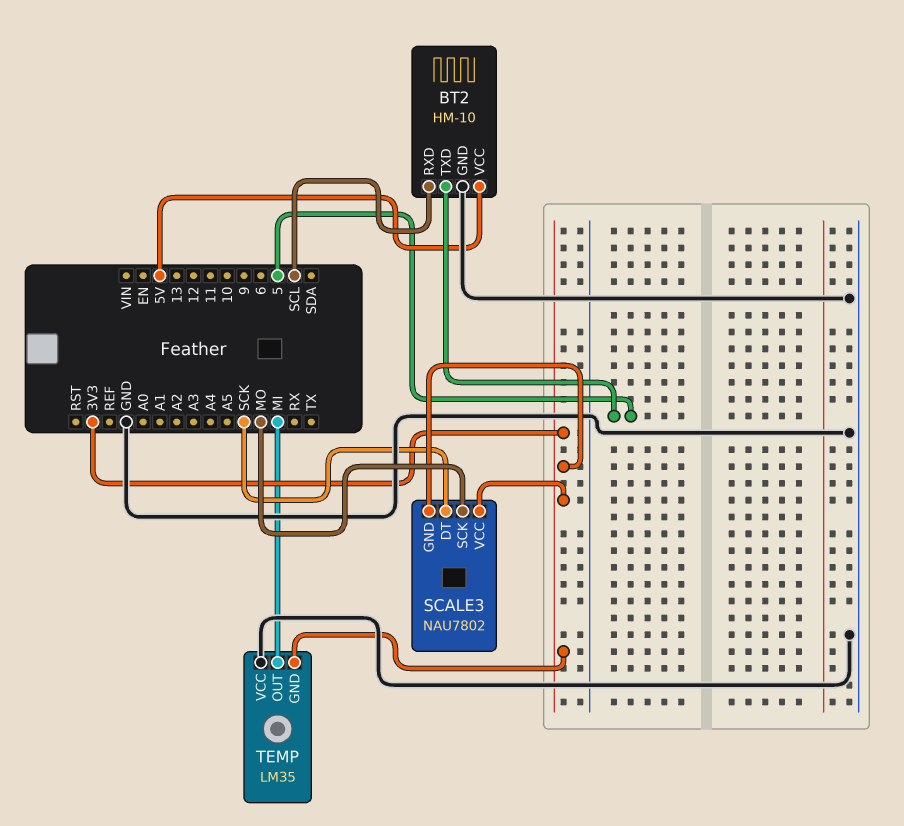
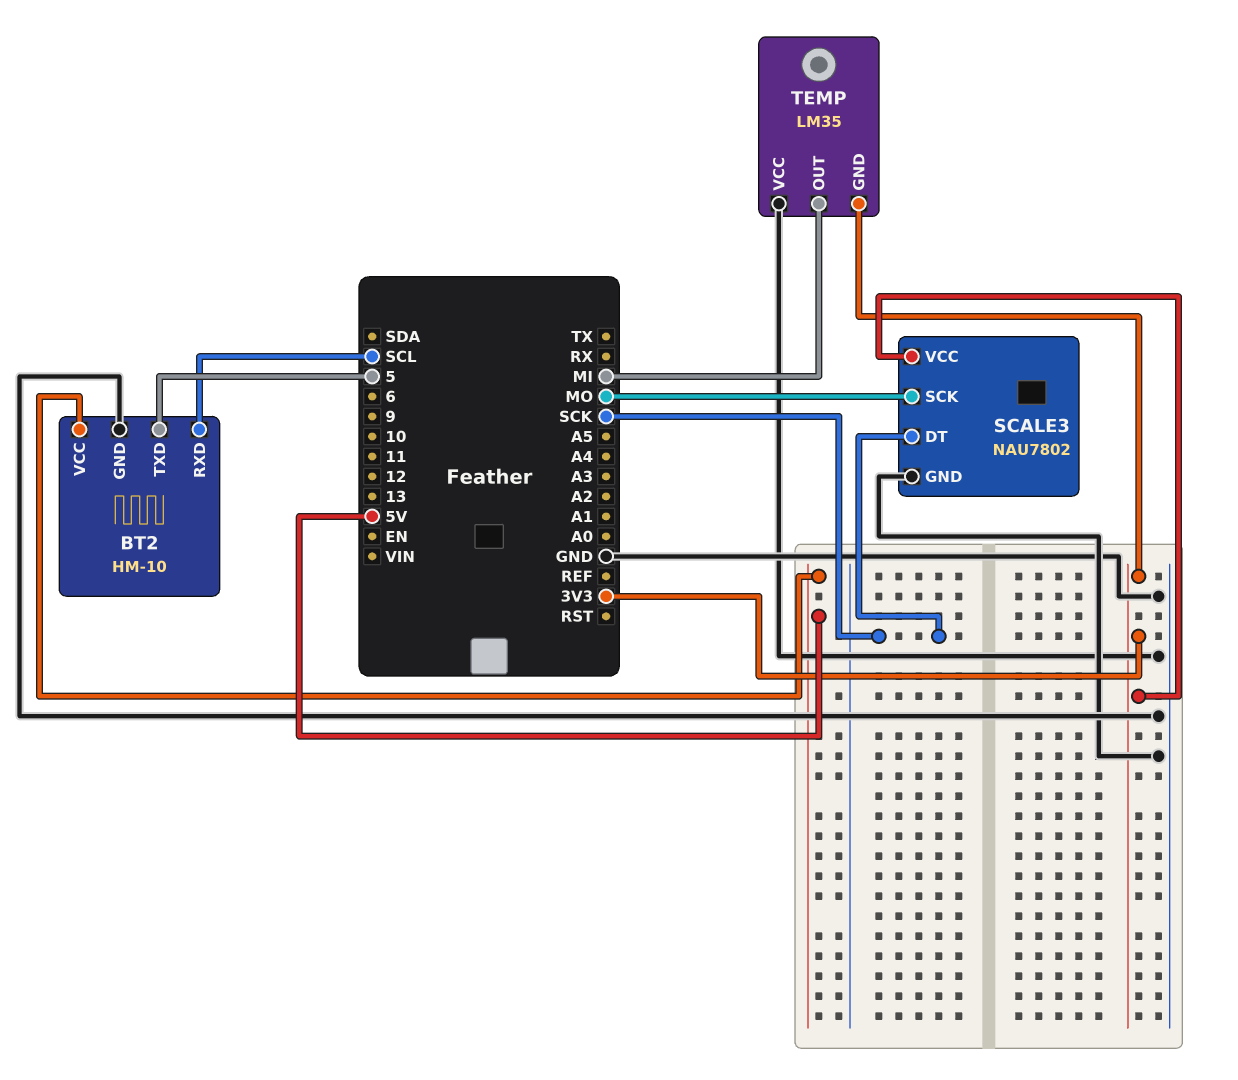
SCALE3 pin GND: 3V3 -> GND

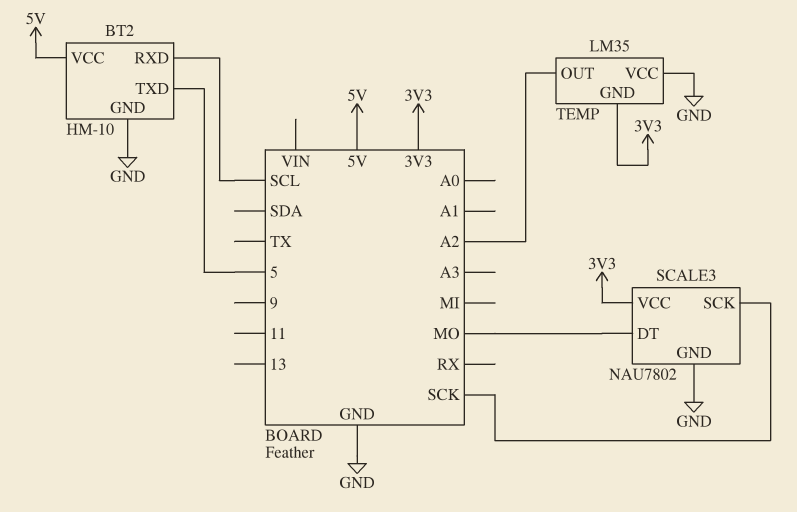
SCALE3 pin DT: SCK -> MO
SCALE3 pin SCK: MO -> SCK
TEMP pin OUT: MI -> A2

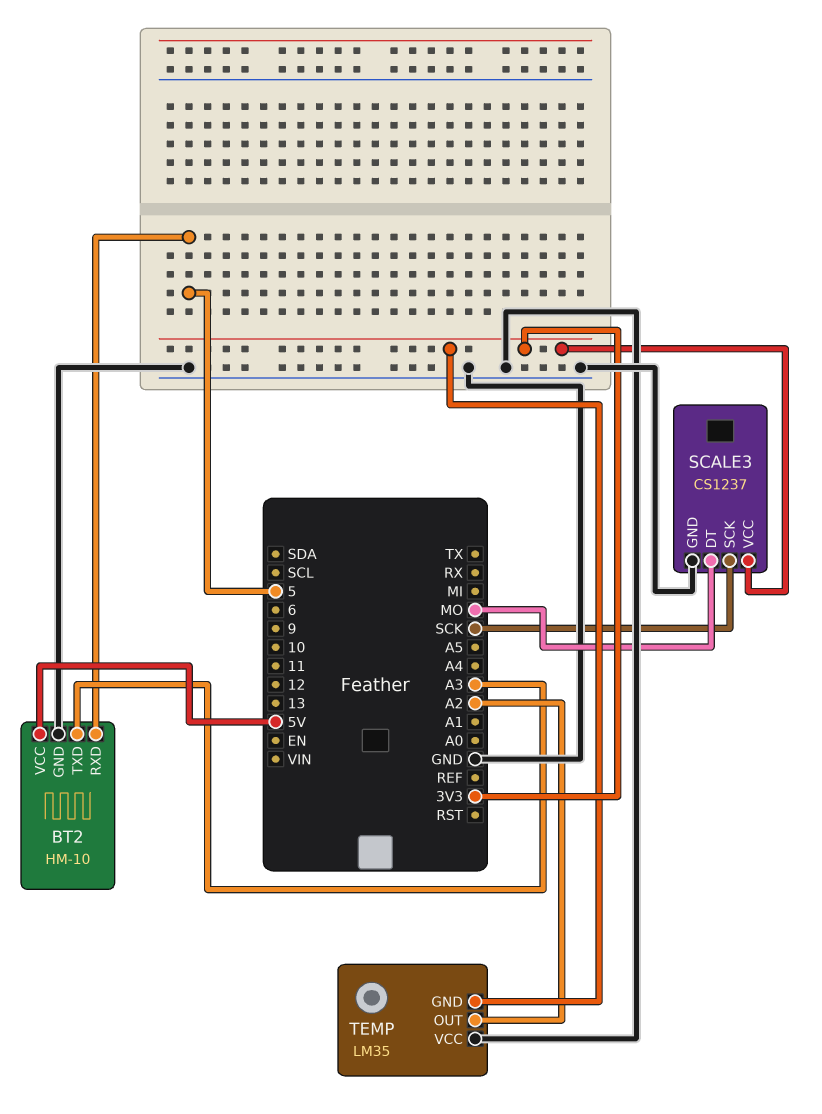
BT2 pin RXD: SCL -> 5
BT2 pin TXD: 5 -> A3
SCALE3: NAU7802 -> CS1237

